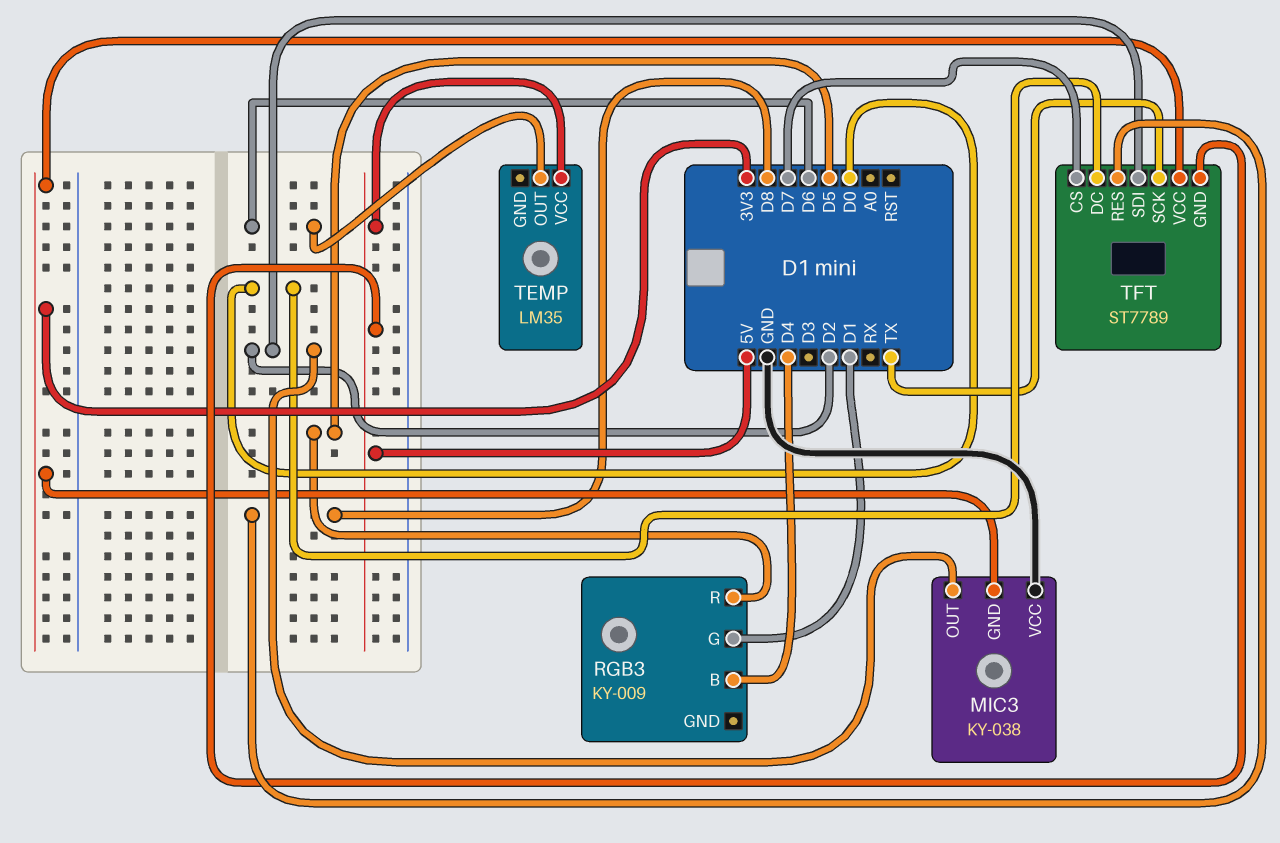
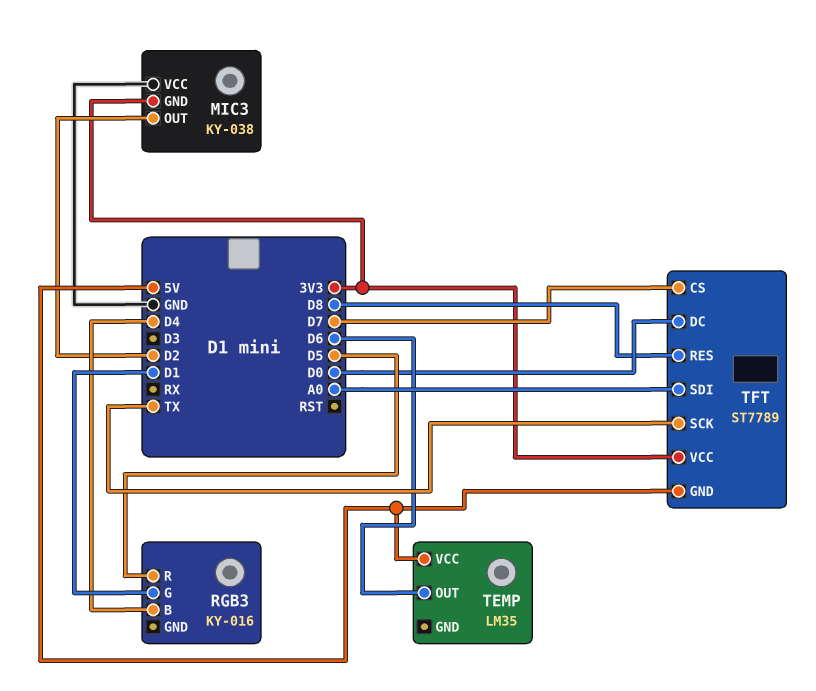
RGB3: KY-009 -> KY-016
TFT pin SDI: D2 -> A0

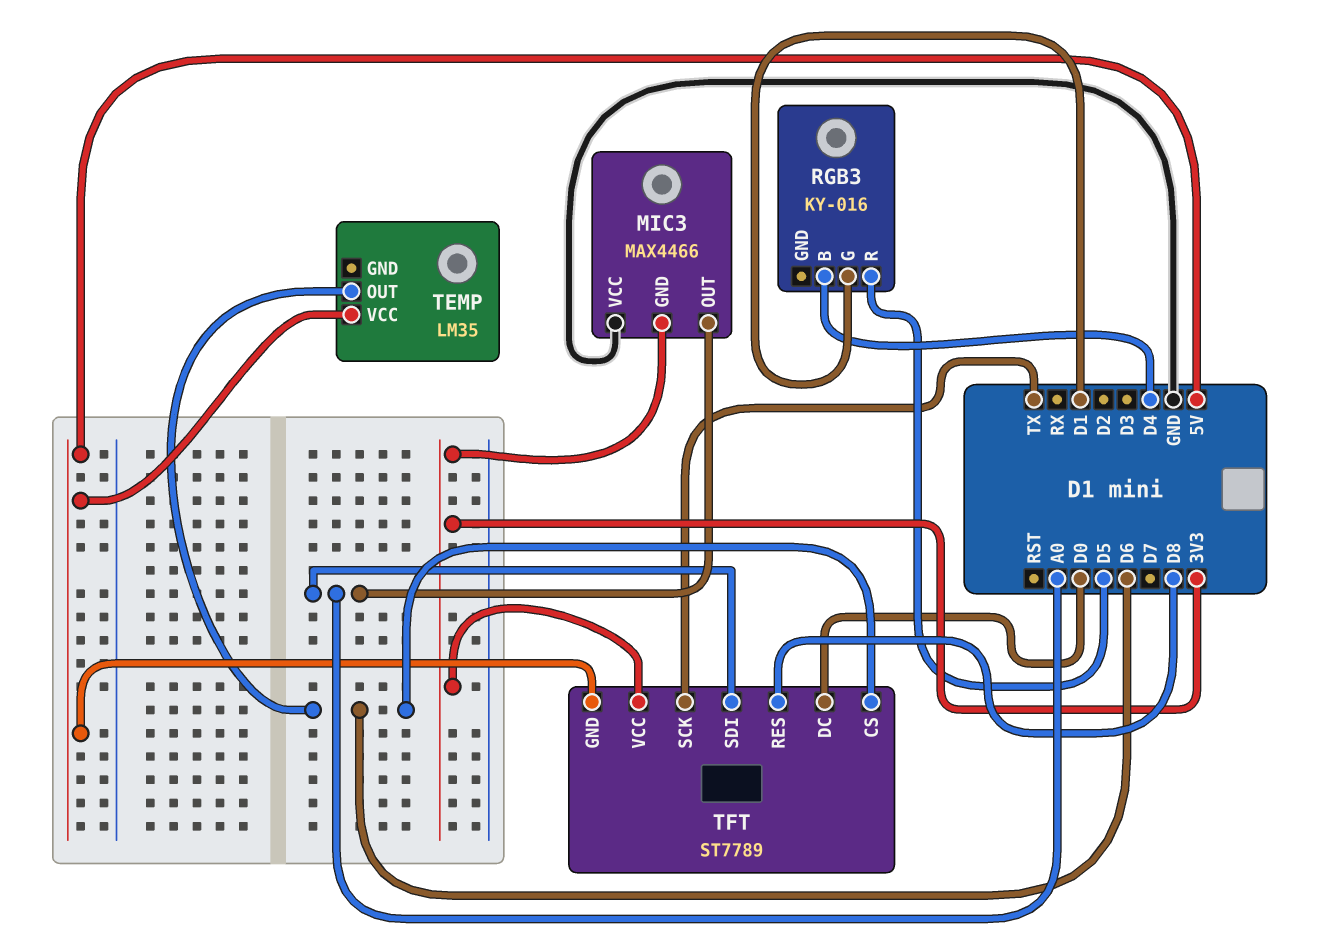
MIC3: KY-038 -> MAX4466
MIC3 pin OUT: D2 -> A0
TFT pin CS: D7 -> D6

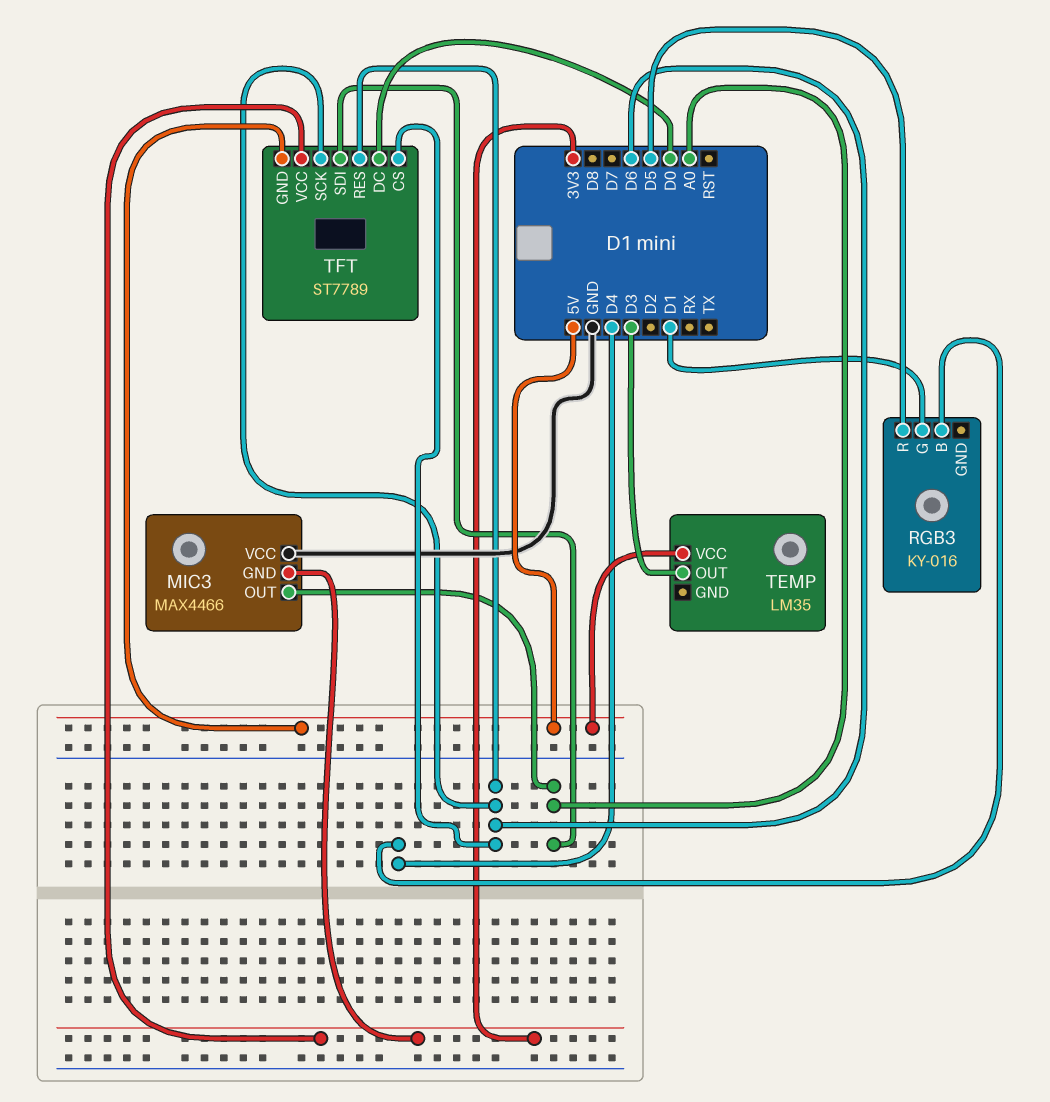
TEMP pin OUT: D6 -> D3
TFT pin RES: D8 -> D6
TFT pin SCK: TX -> D6

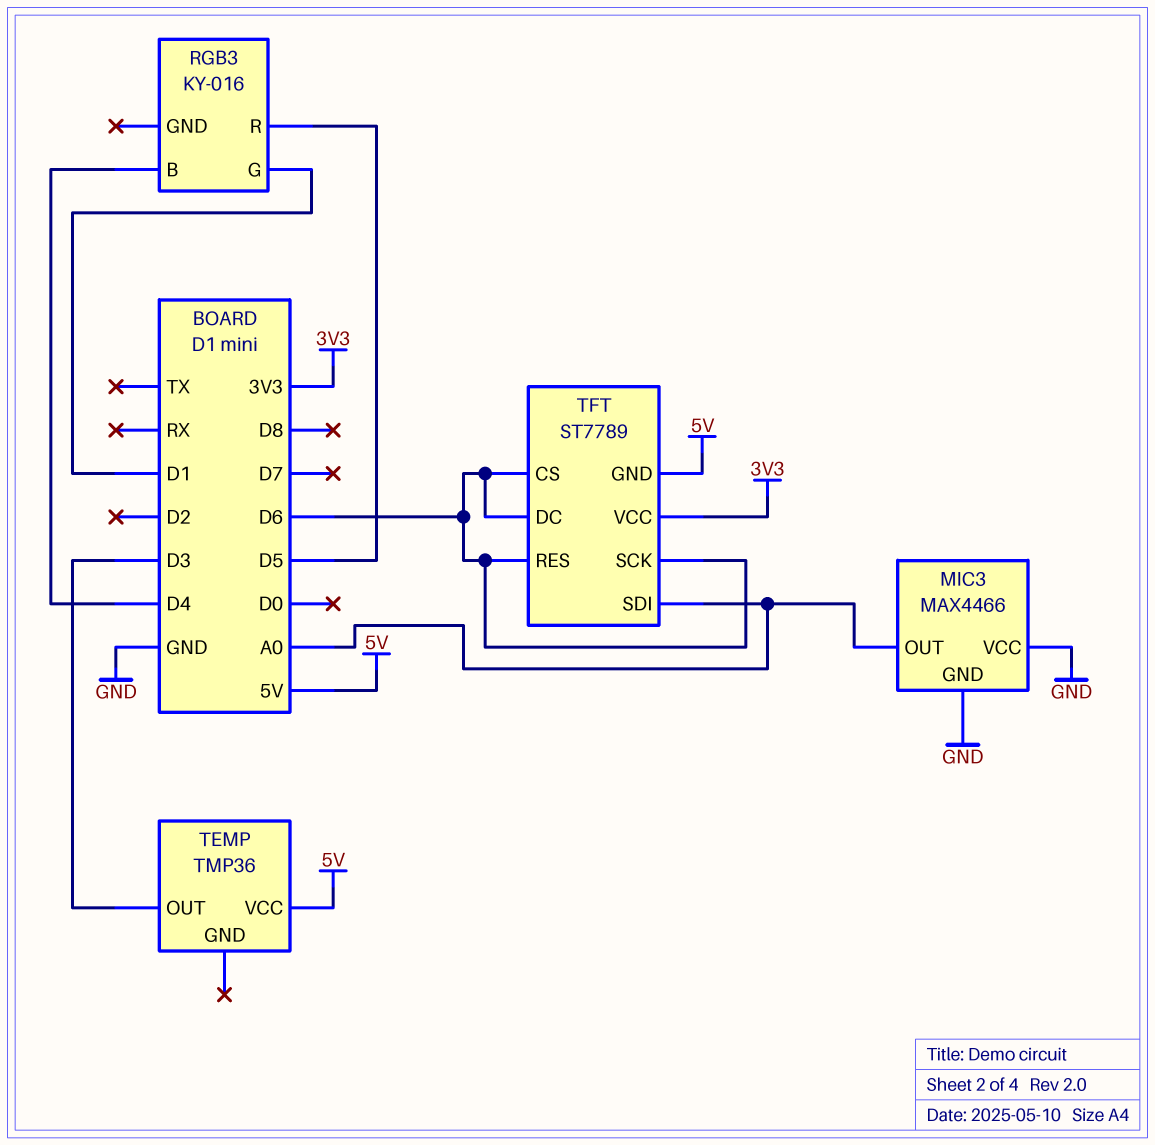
MIC3 pin GND: 3V3 -> GND
TEMP: LM35 -> TMP36
TFT pin DC: D0 -> D6

